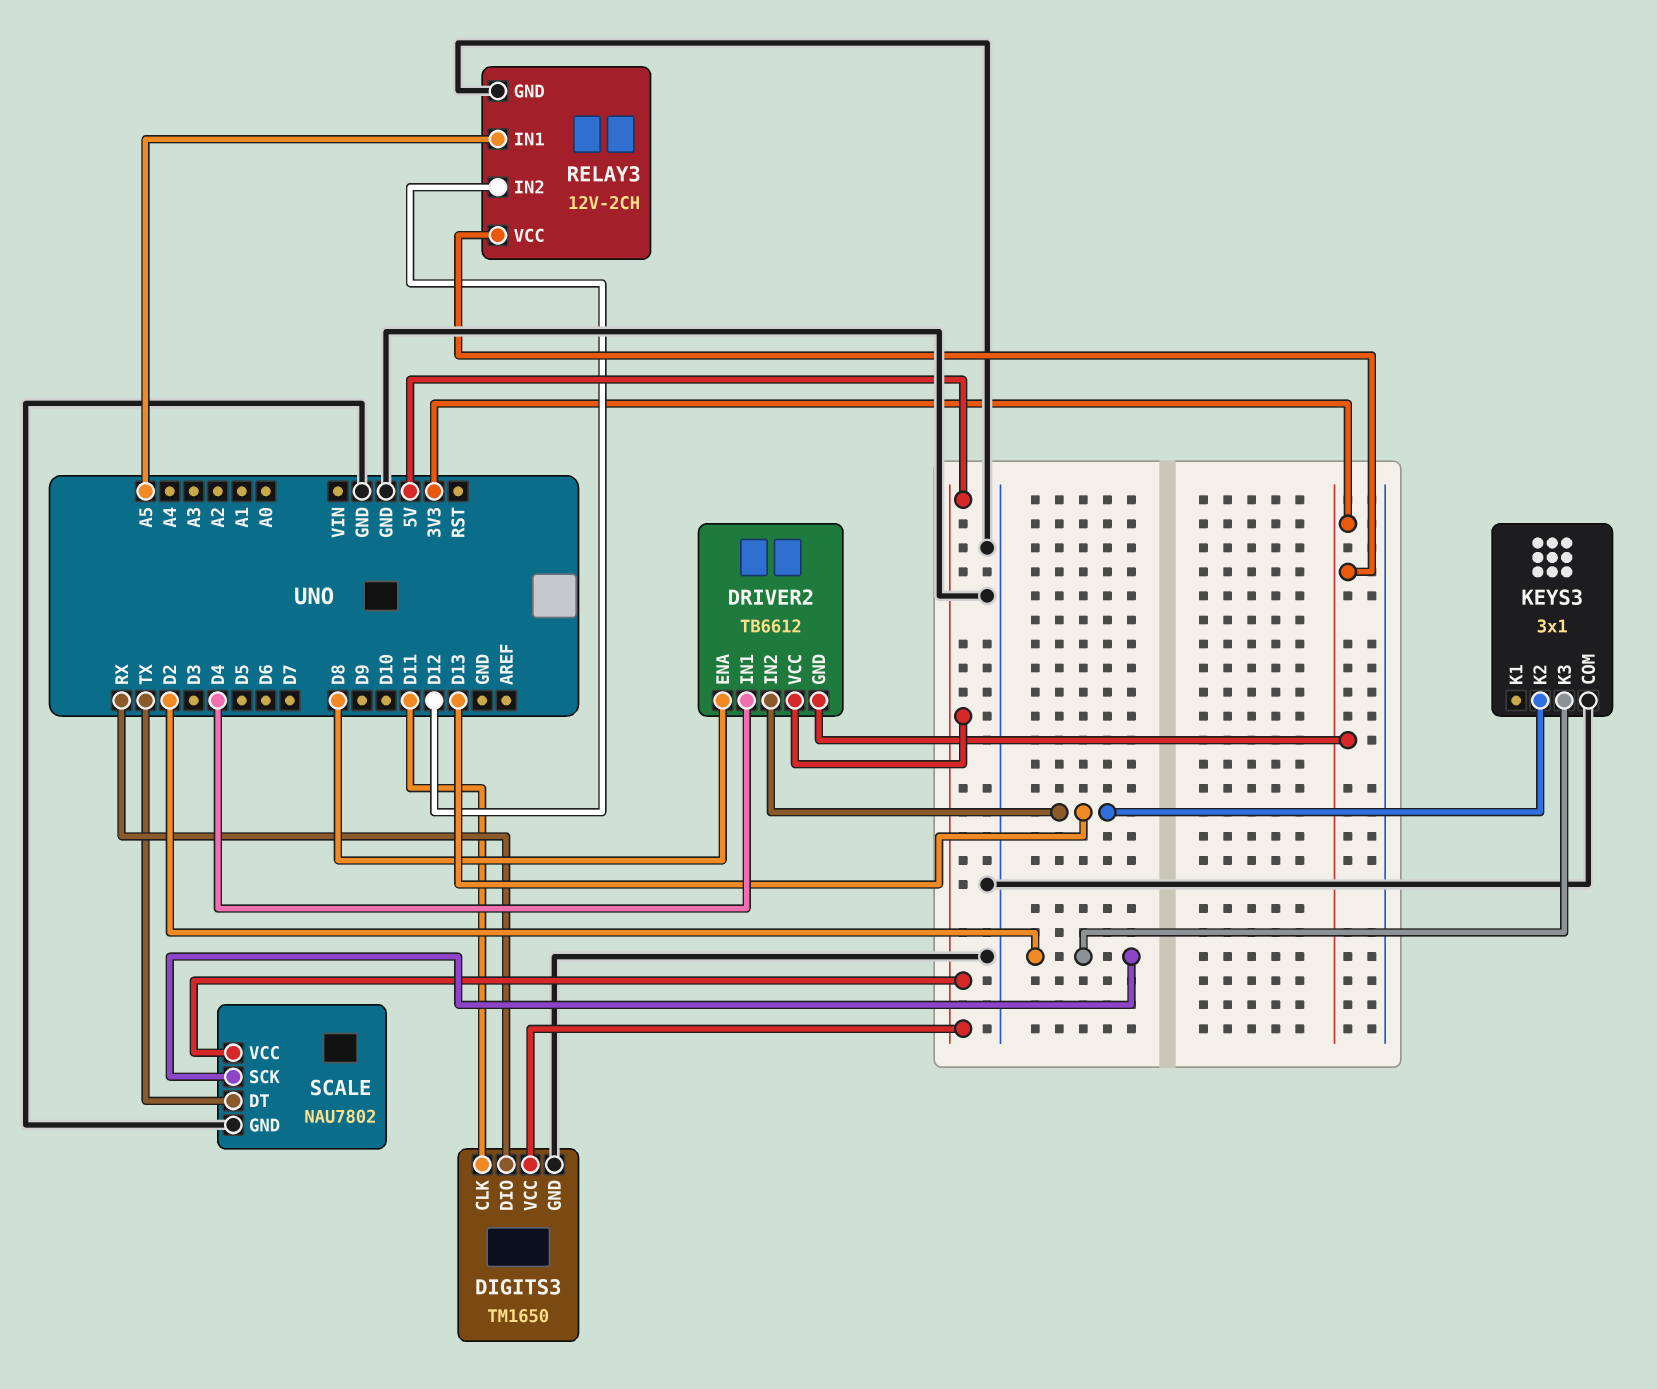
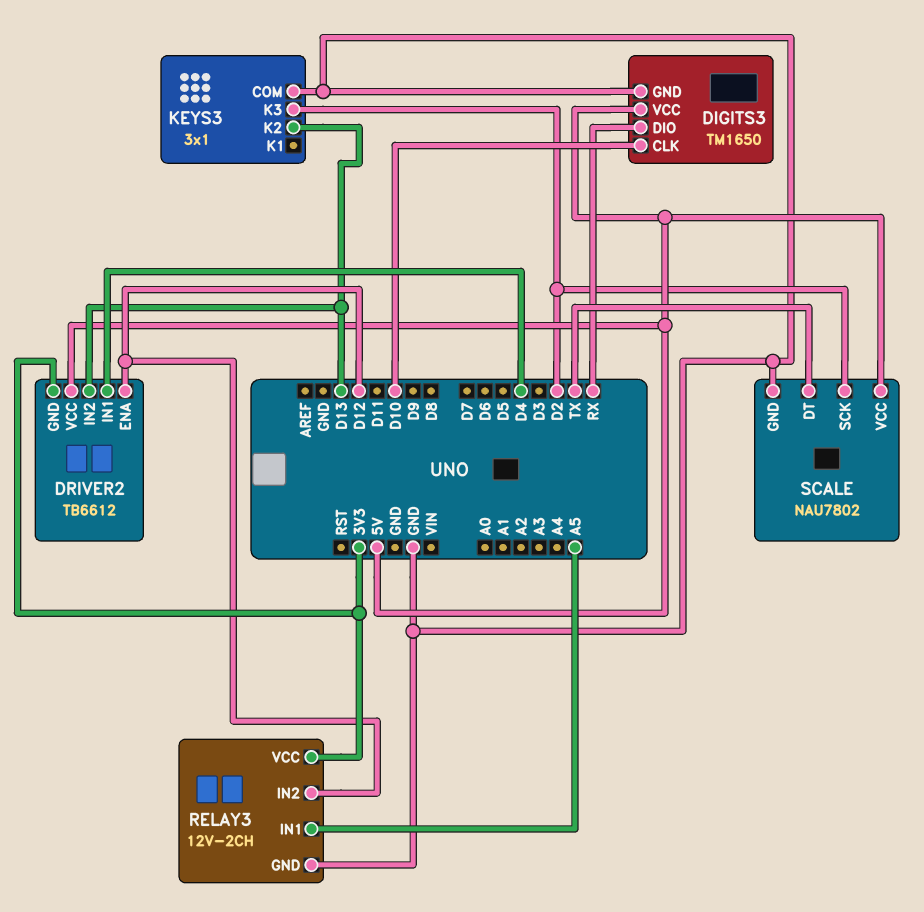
DIGITS3 pin CLK: D11 -> D10
DRIVER2 pin ENA: D8 -> D12

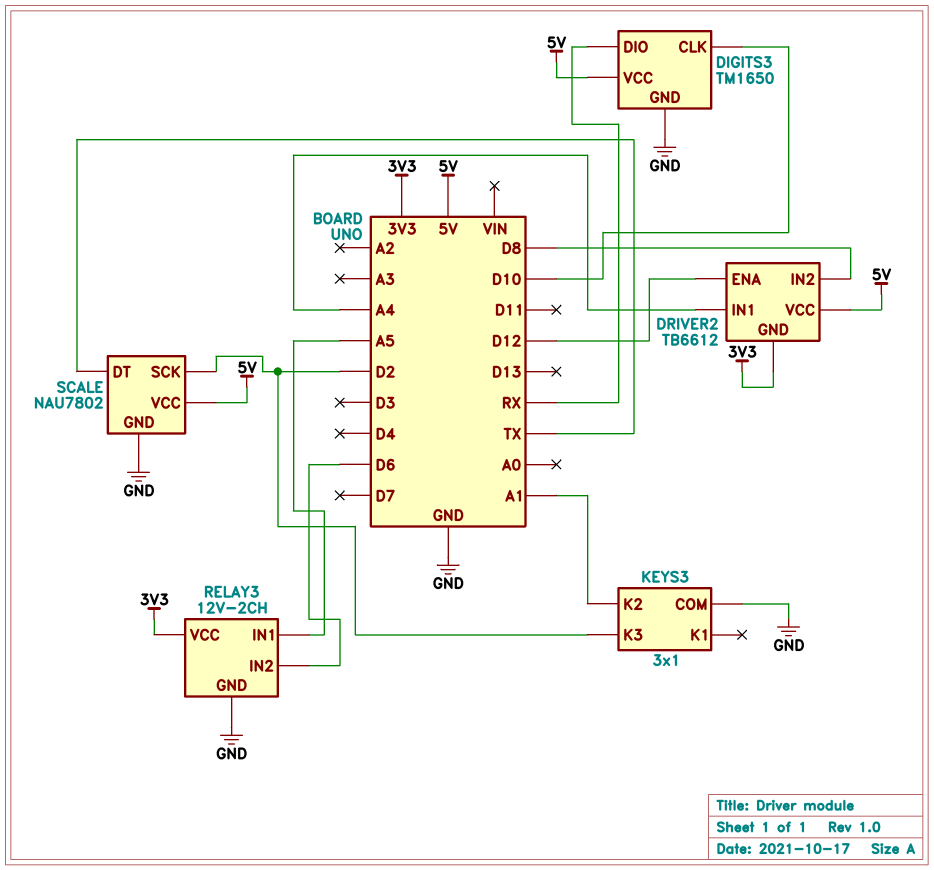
DRIVER2 pin IN1: D4 -> A4
DRIVER2 pin IN2: D13 -> D8
KEYS3 pin K2: D13 -> A1
RELAY3 pin IN2: D12 -> D6

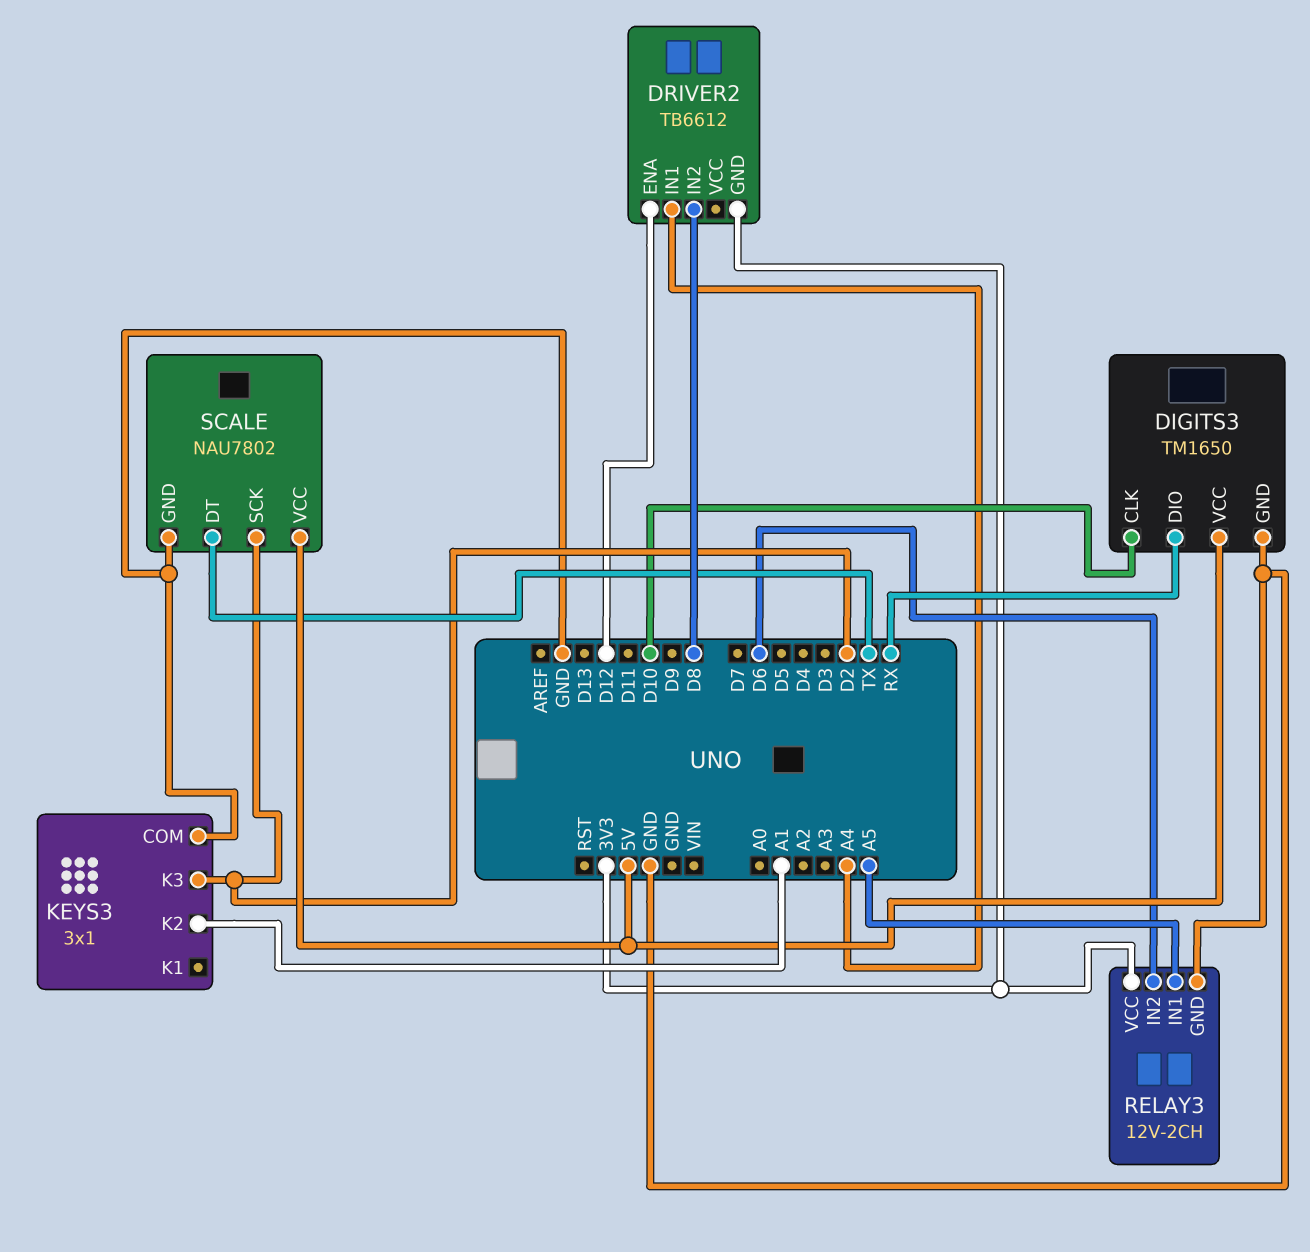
DRIVER2 pin VCC: 5V -> none

